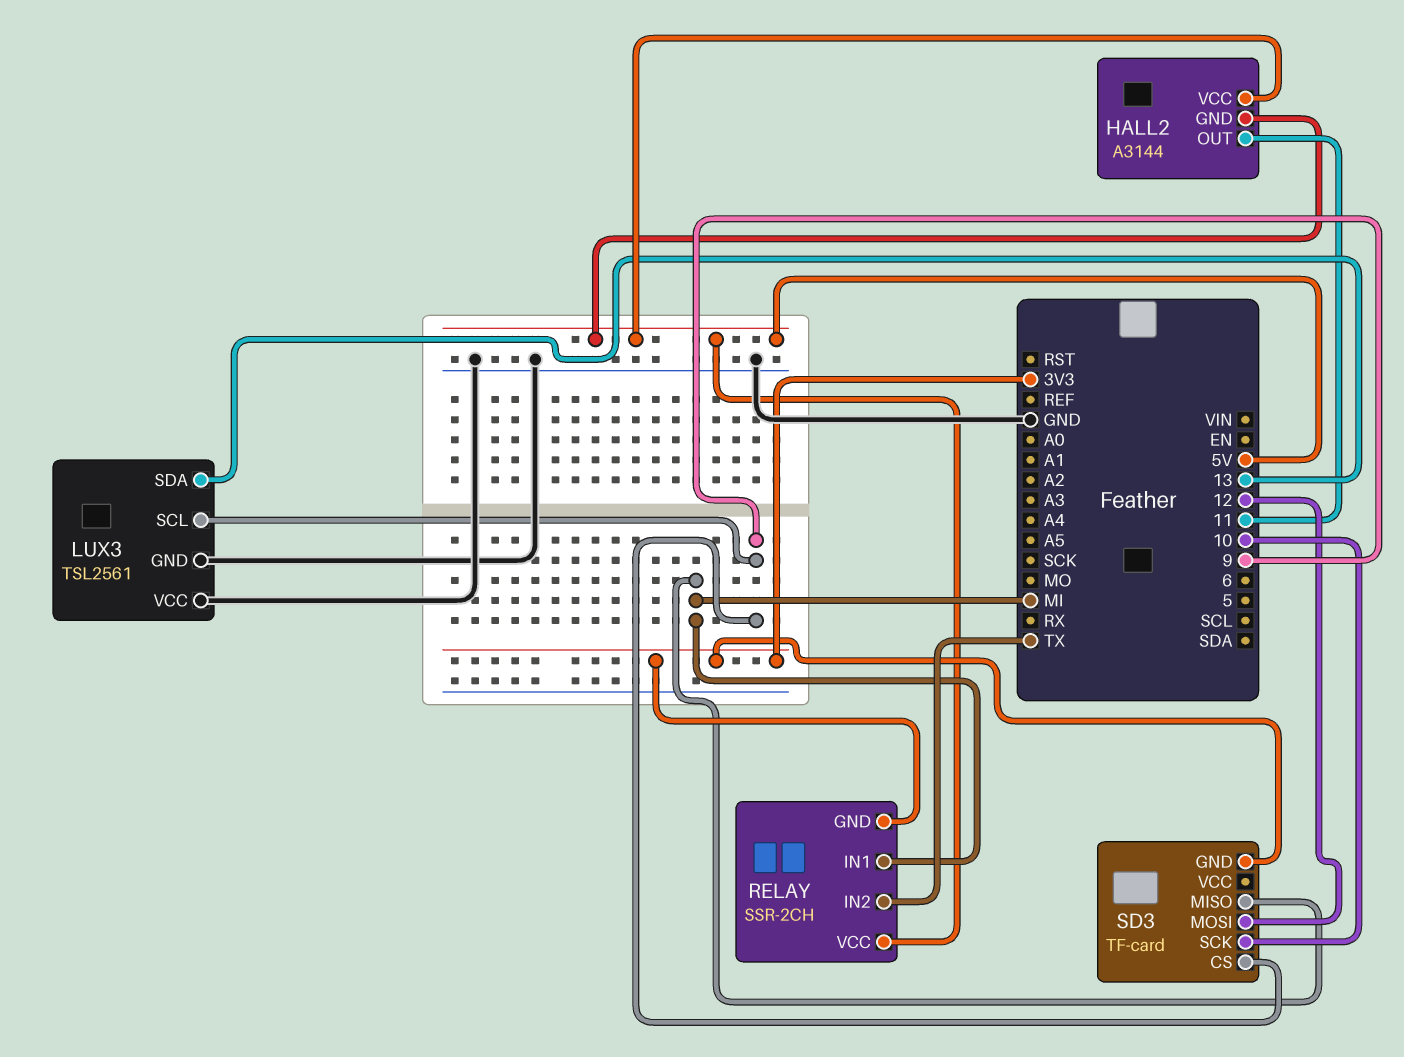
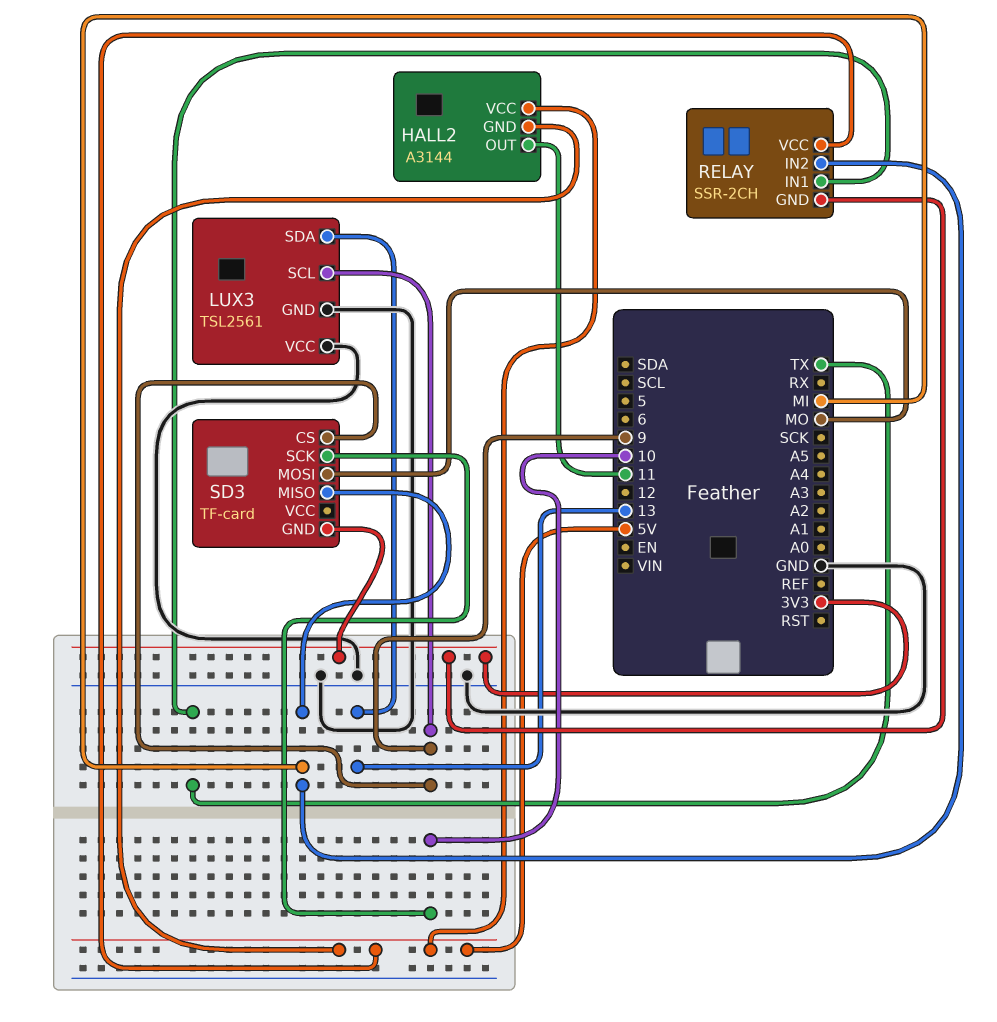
RELAY pin IN1: MI -> TX
RELAY pin IN2: TX -> MI
SD3 pin MOSI: 12 -> MO

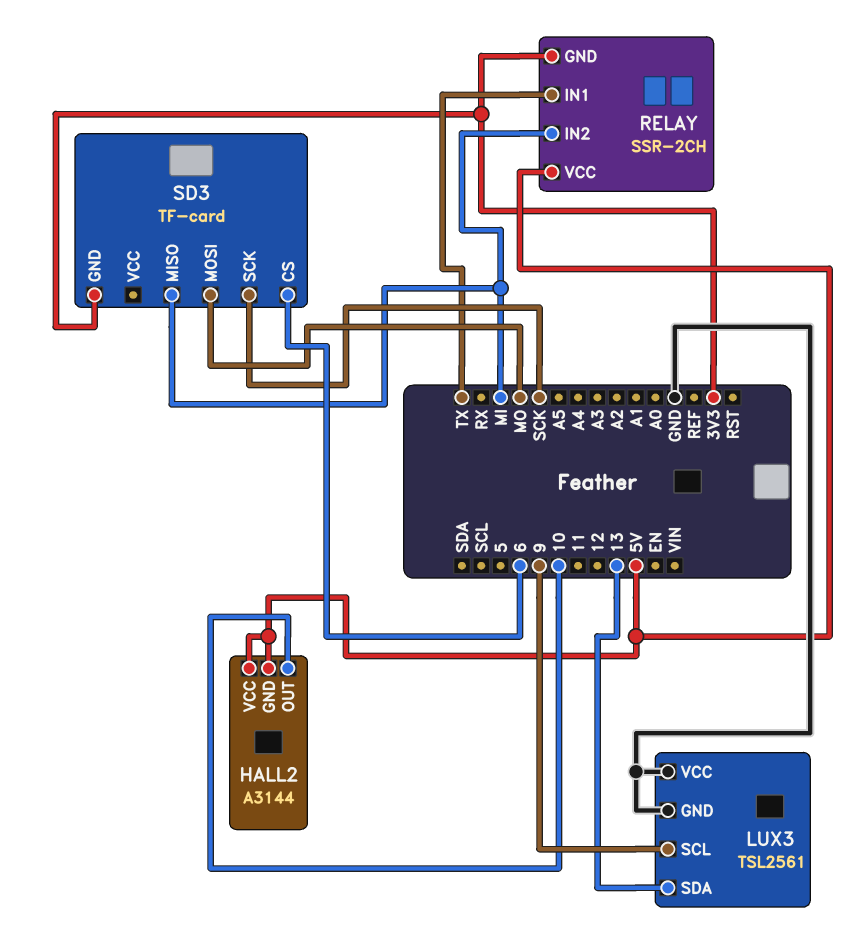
HALL2 pin OUT: 11 -> 10
SD3 pin CS: 9 -> 6
SD3 pin SCK: 10 -> SCK

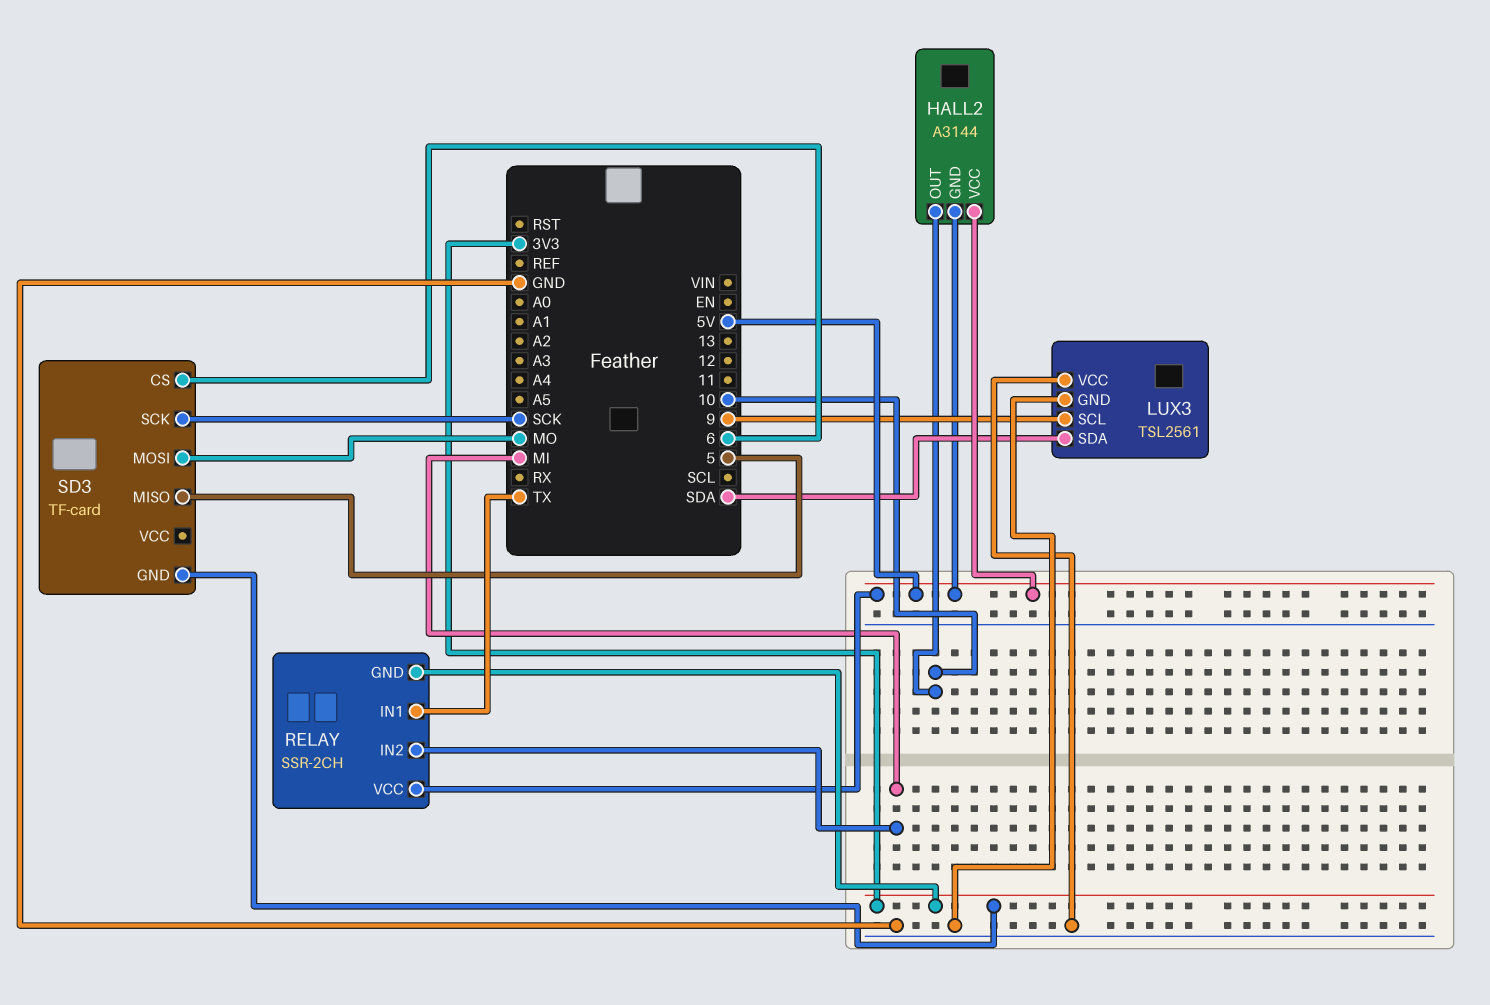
LUX3 pin SDA: 13 -> SDA
SD3 pin MISO: MI -> 5

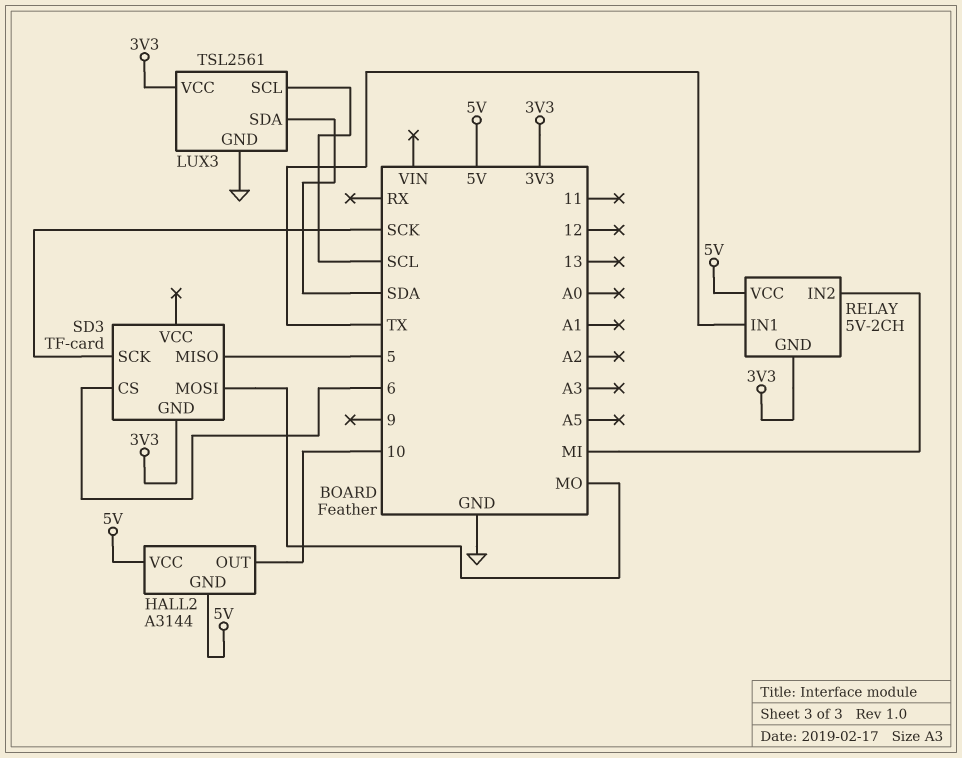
LUX3 pin SCL: 9 -> SCL
LUX3 pin VCC: GND -> 3V3
RELAY: SSR-2CH -> 5V-2CH

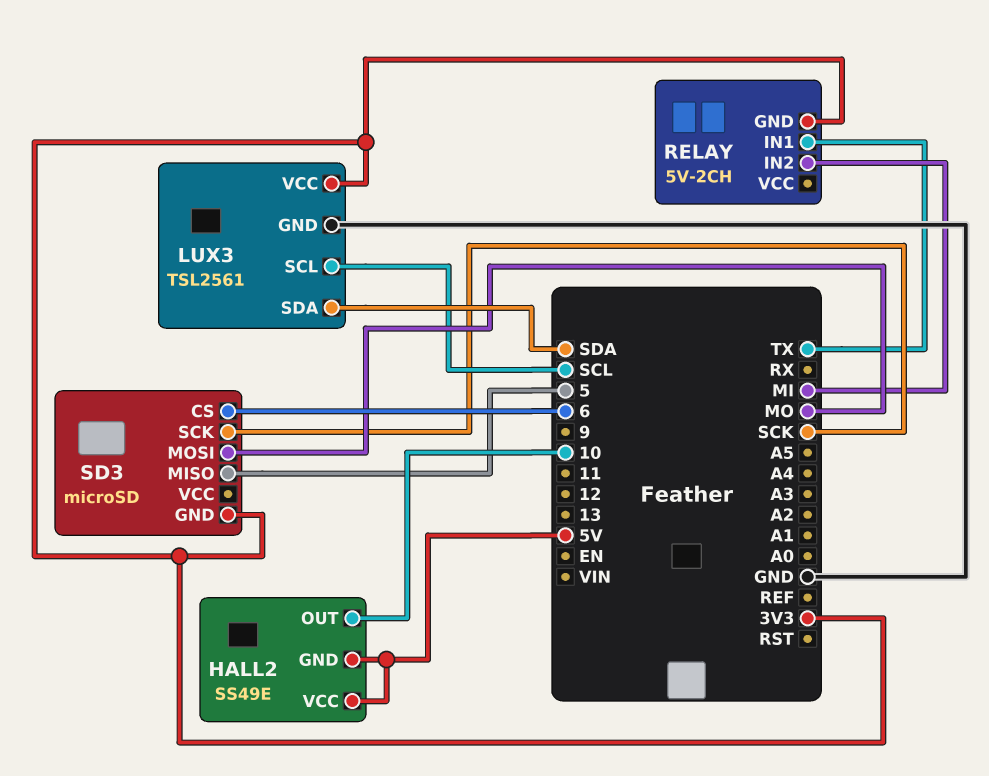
HALL2: A3144 -> SS49E
RELAY pin VCC: 5V -> none
SD3: TF-card -> microSD

